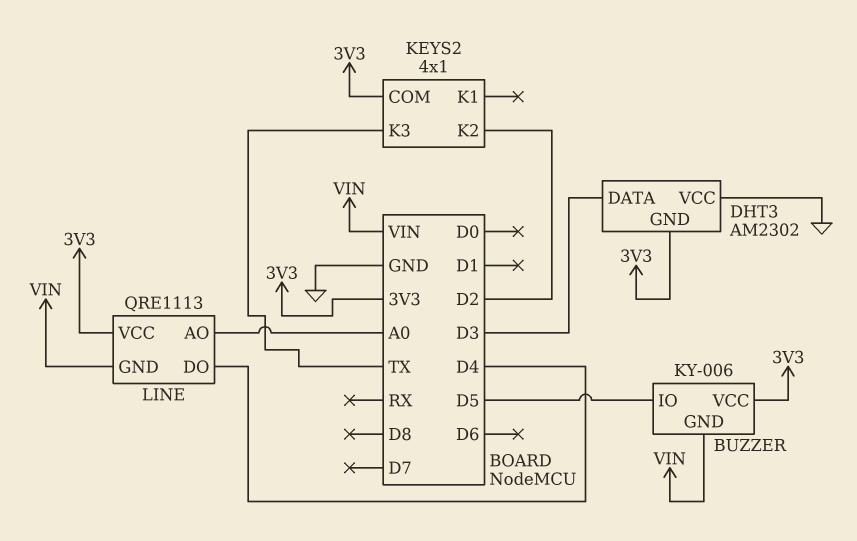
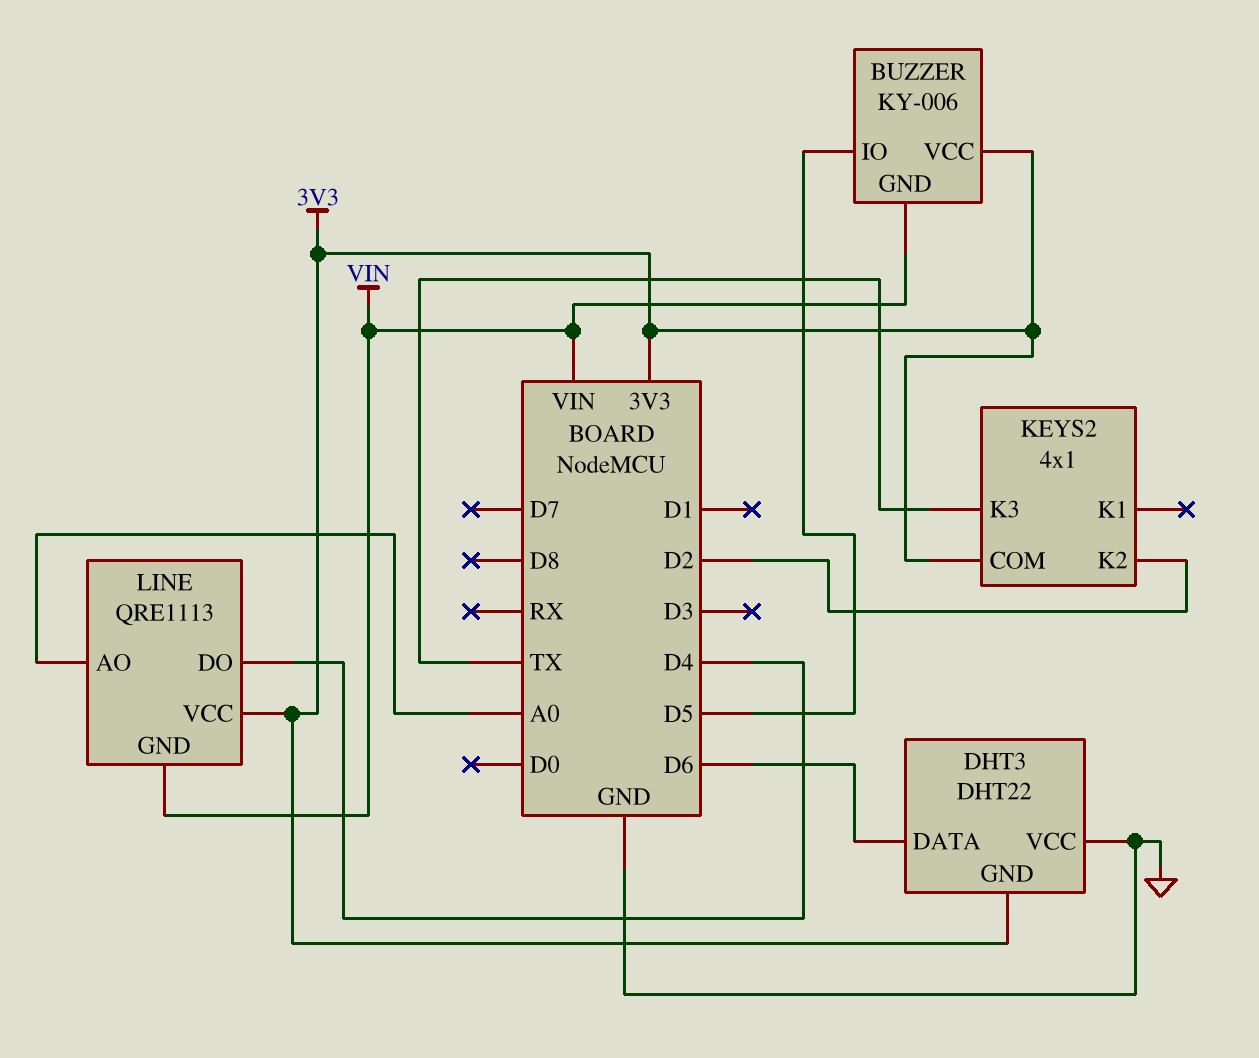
DHT3: AM2302 -> DHT22
DHT3 pin DATA: D3 -> D6

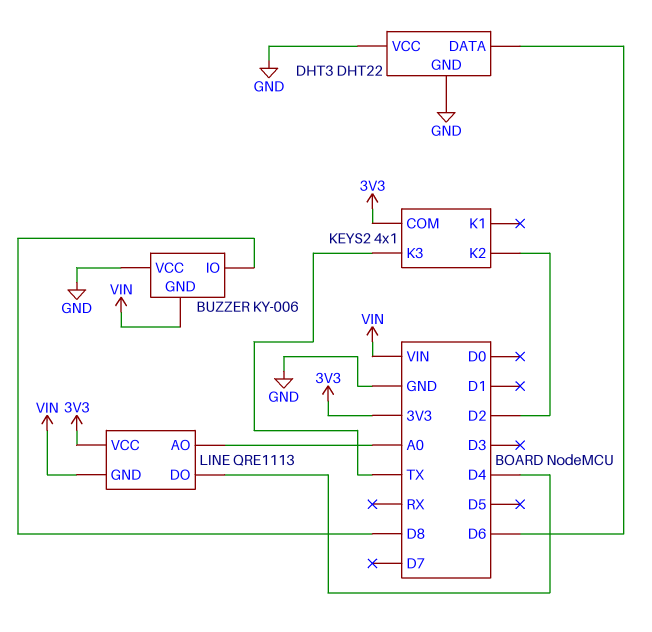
BUZZER pin IO: D5 -> D8
BUZZER pin VCC: 3V3 -> GND
DHT3 pin GND: 3V3 -> GND

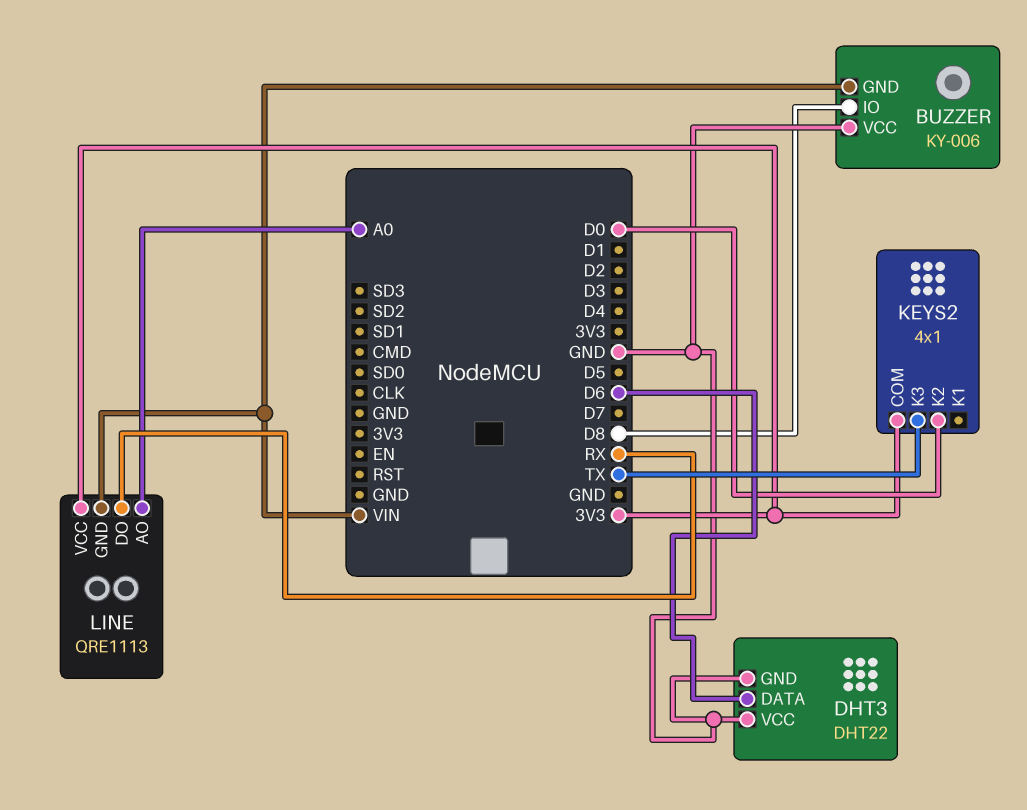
KEYS2 pin K2: D2 -> D0
LINE pin DO: D4 -> RX

